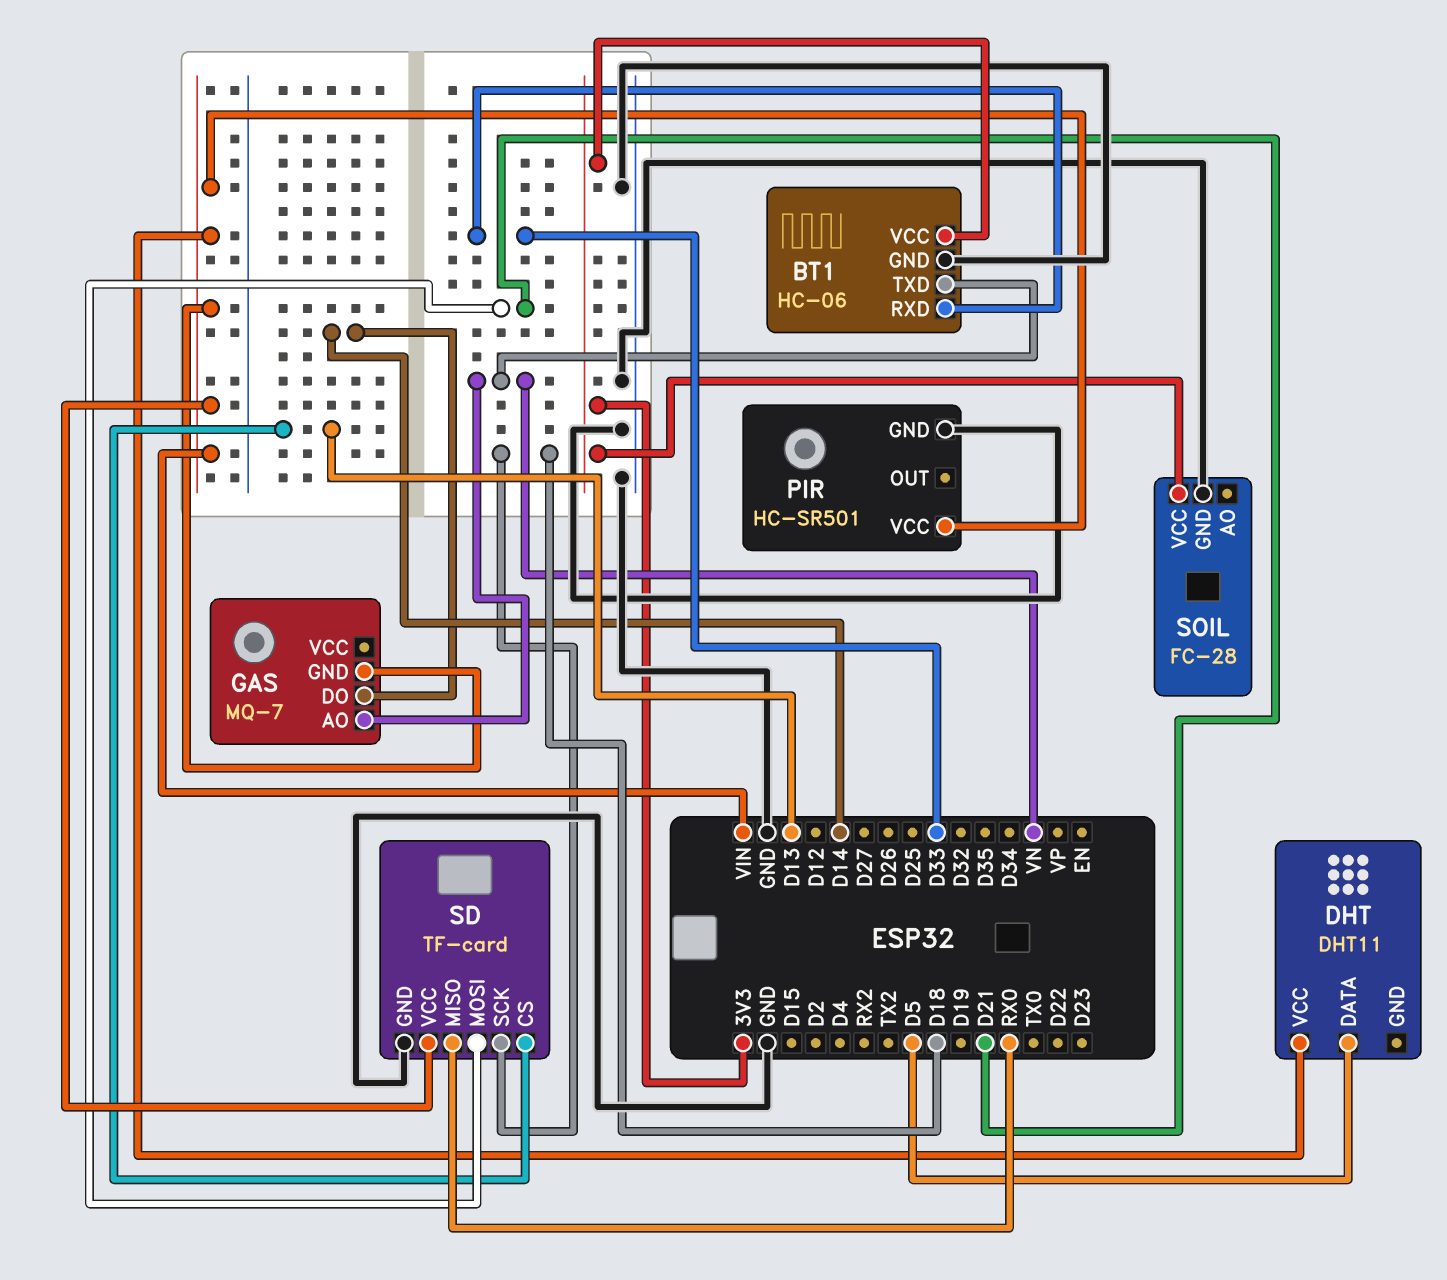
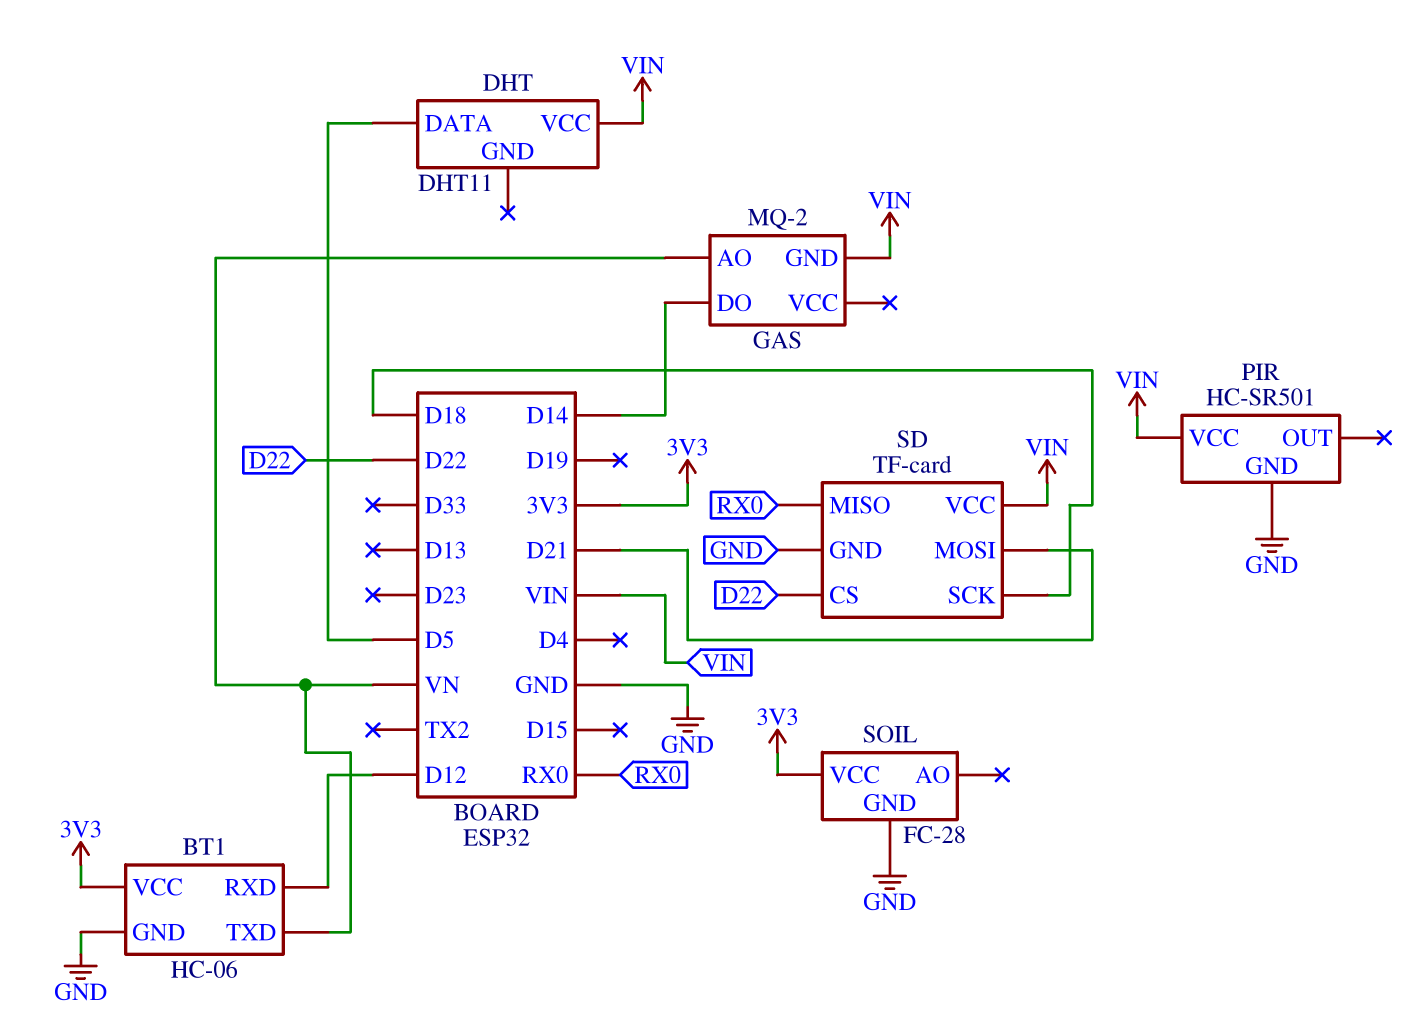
BT1 pin RXD: D33 -> D12
GAS: MQ-7 -> MQ-2
SD pin CS: D13 -> D22

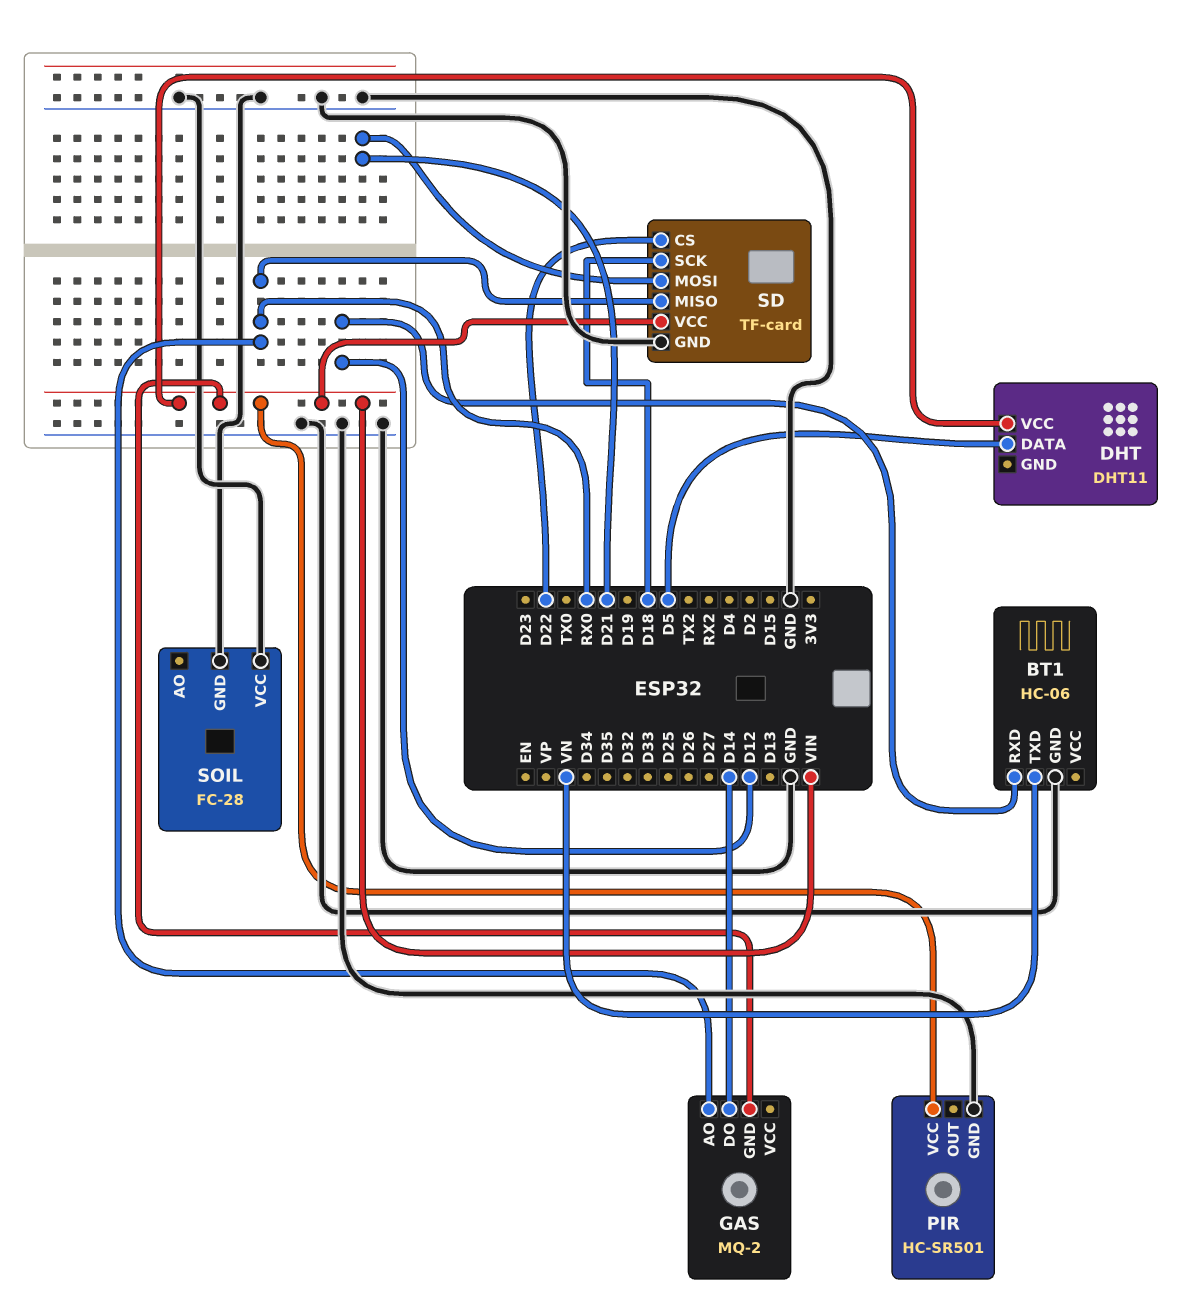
BT1 pin VCC: 3V3 -> none
GAS pin AO: VN -> RX0
SOIL pin VCC: 3V3 -> GND

